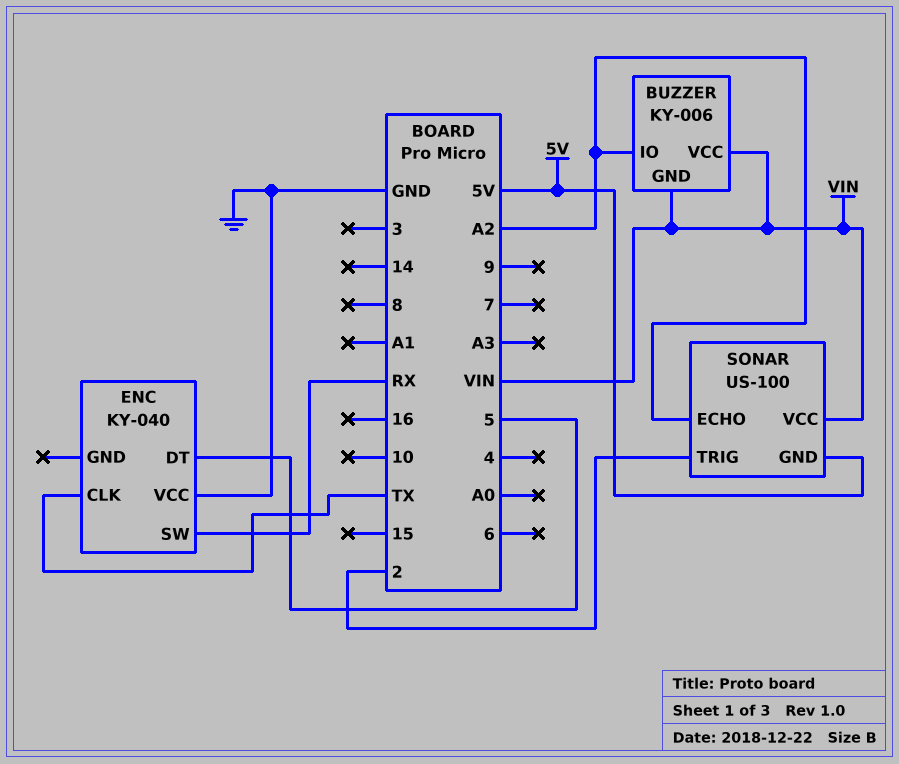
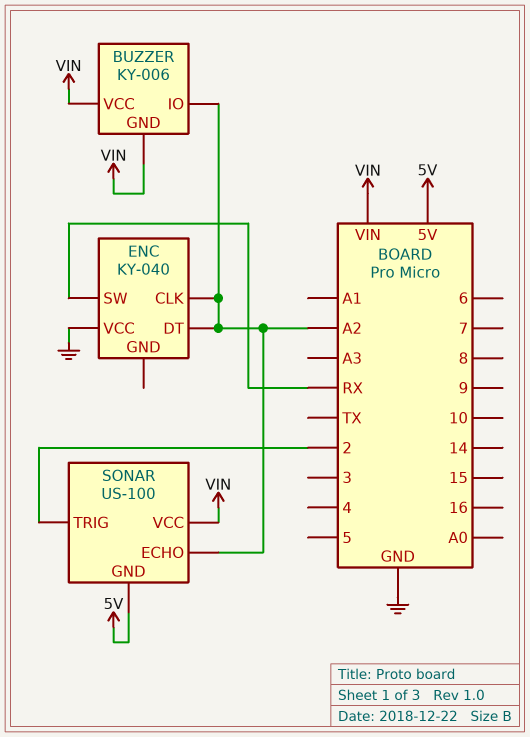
ENC pin CLK: TX -> A2
ENC pin DT: 5 -> A2

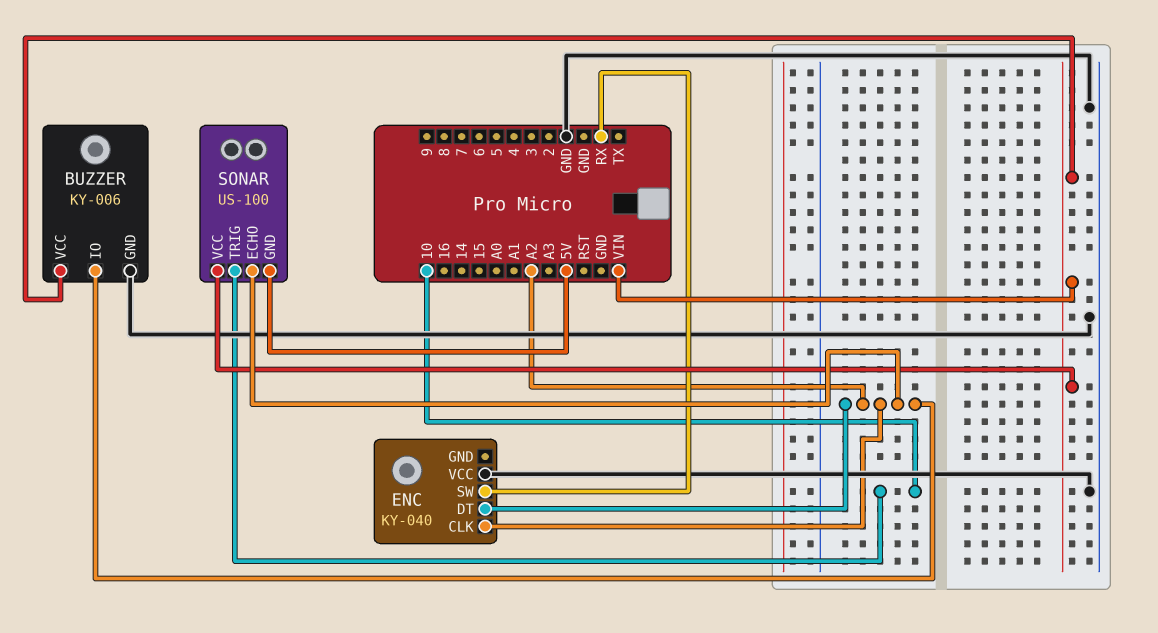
BUZZER pin GND: VIN -> GND
SONAR pin TRIG: 2 -> 10

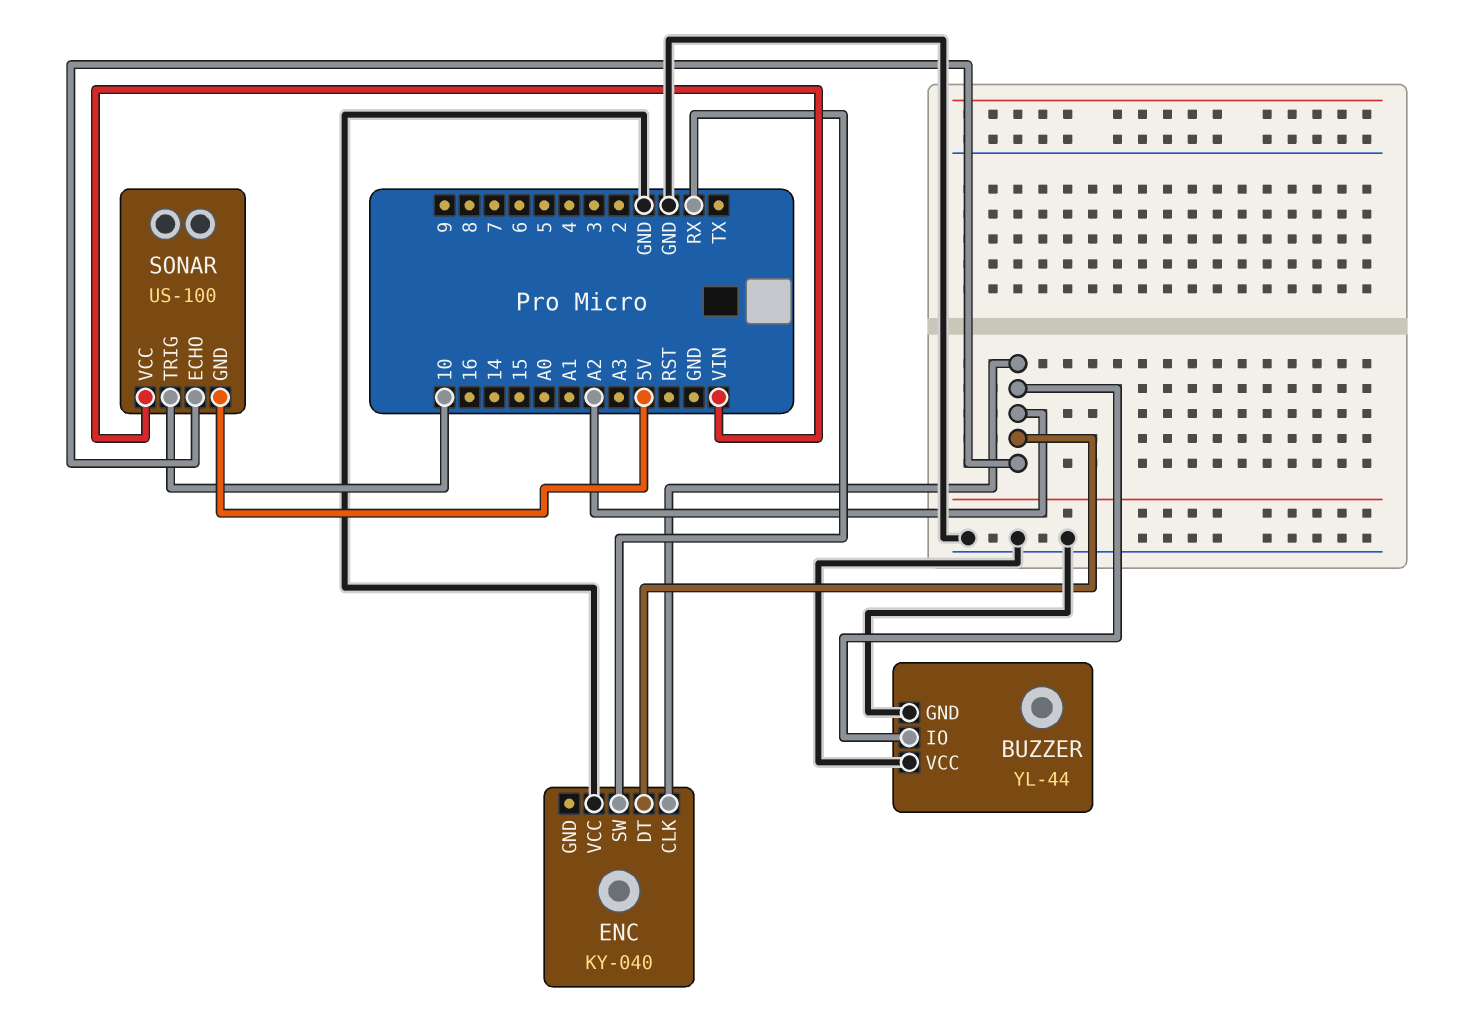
BUZZER: KY-006 -> YL-44
BUZZER pin VCC: VIN -> GND

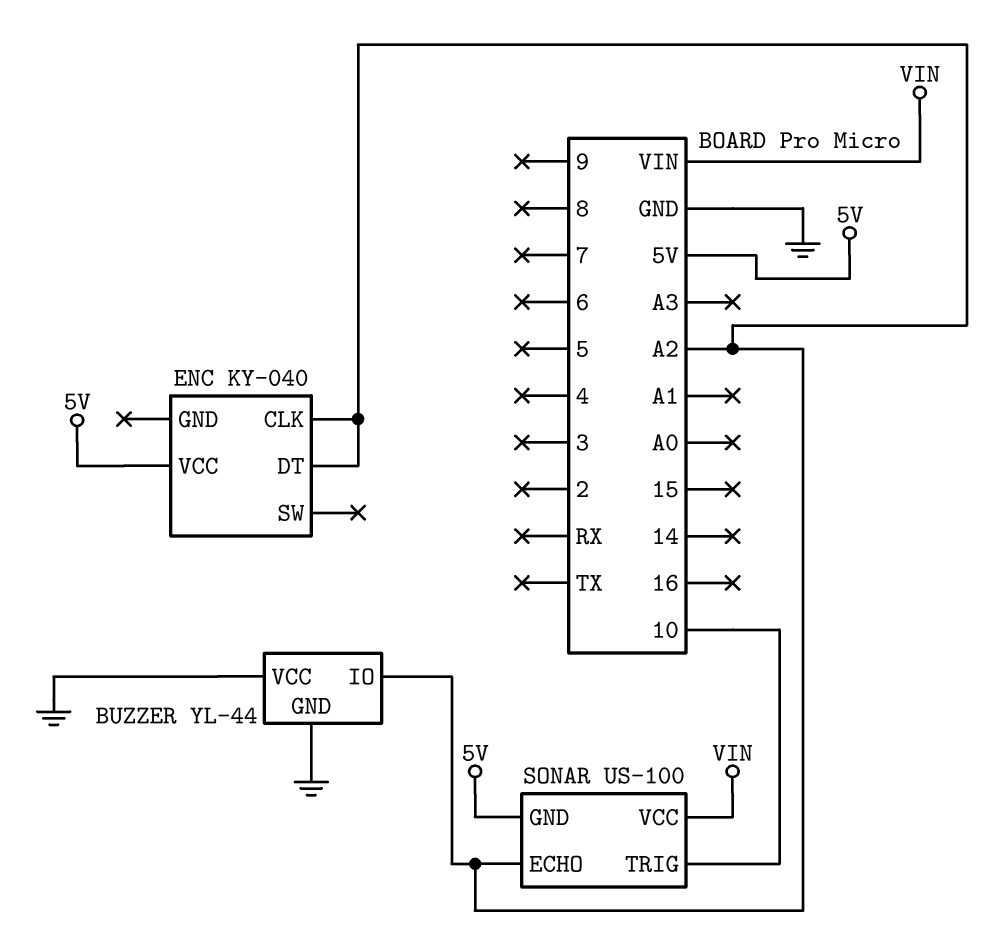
ENC pin SW: RX -> none
ENC pin VCC: GND -> 5V

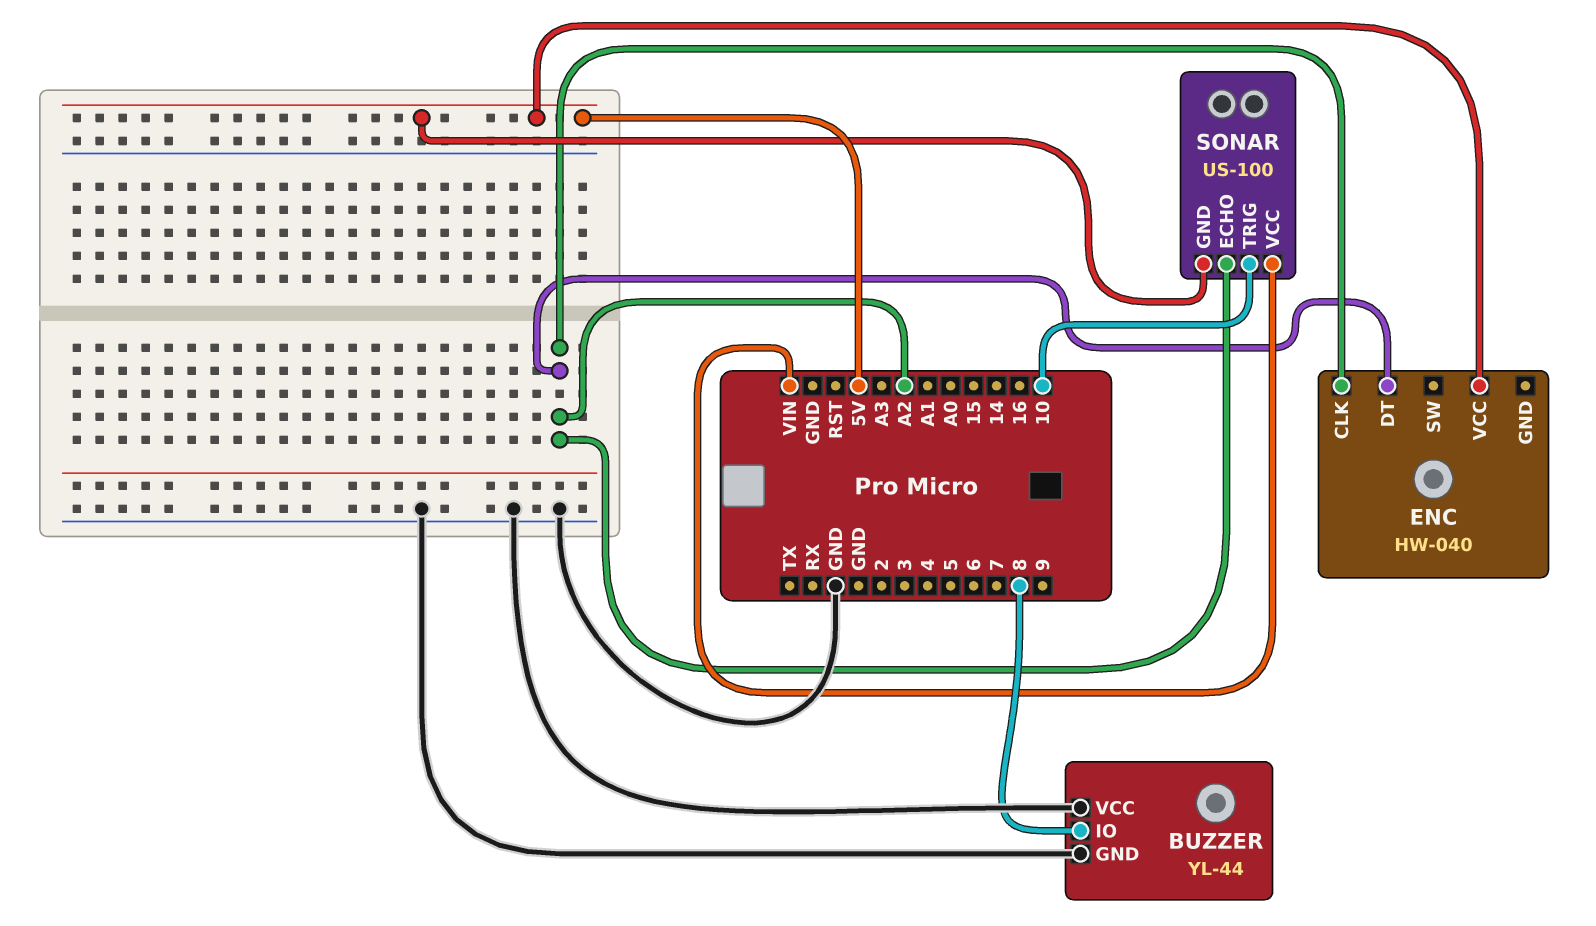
BUZZER pin IO: A2 -> 8
ENC: KY-040 -> HW-040

